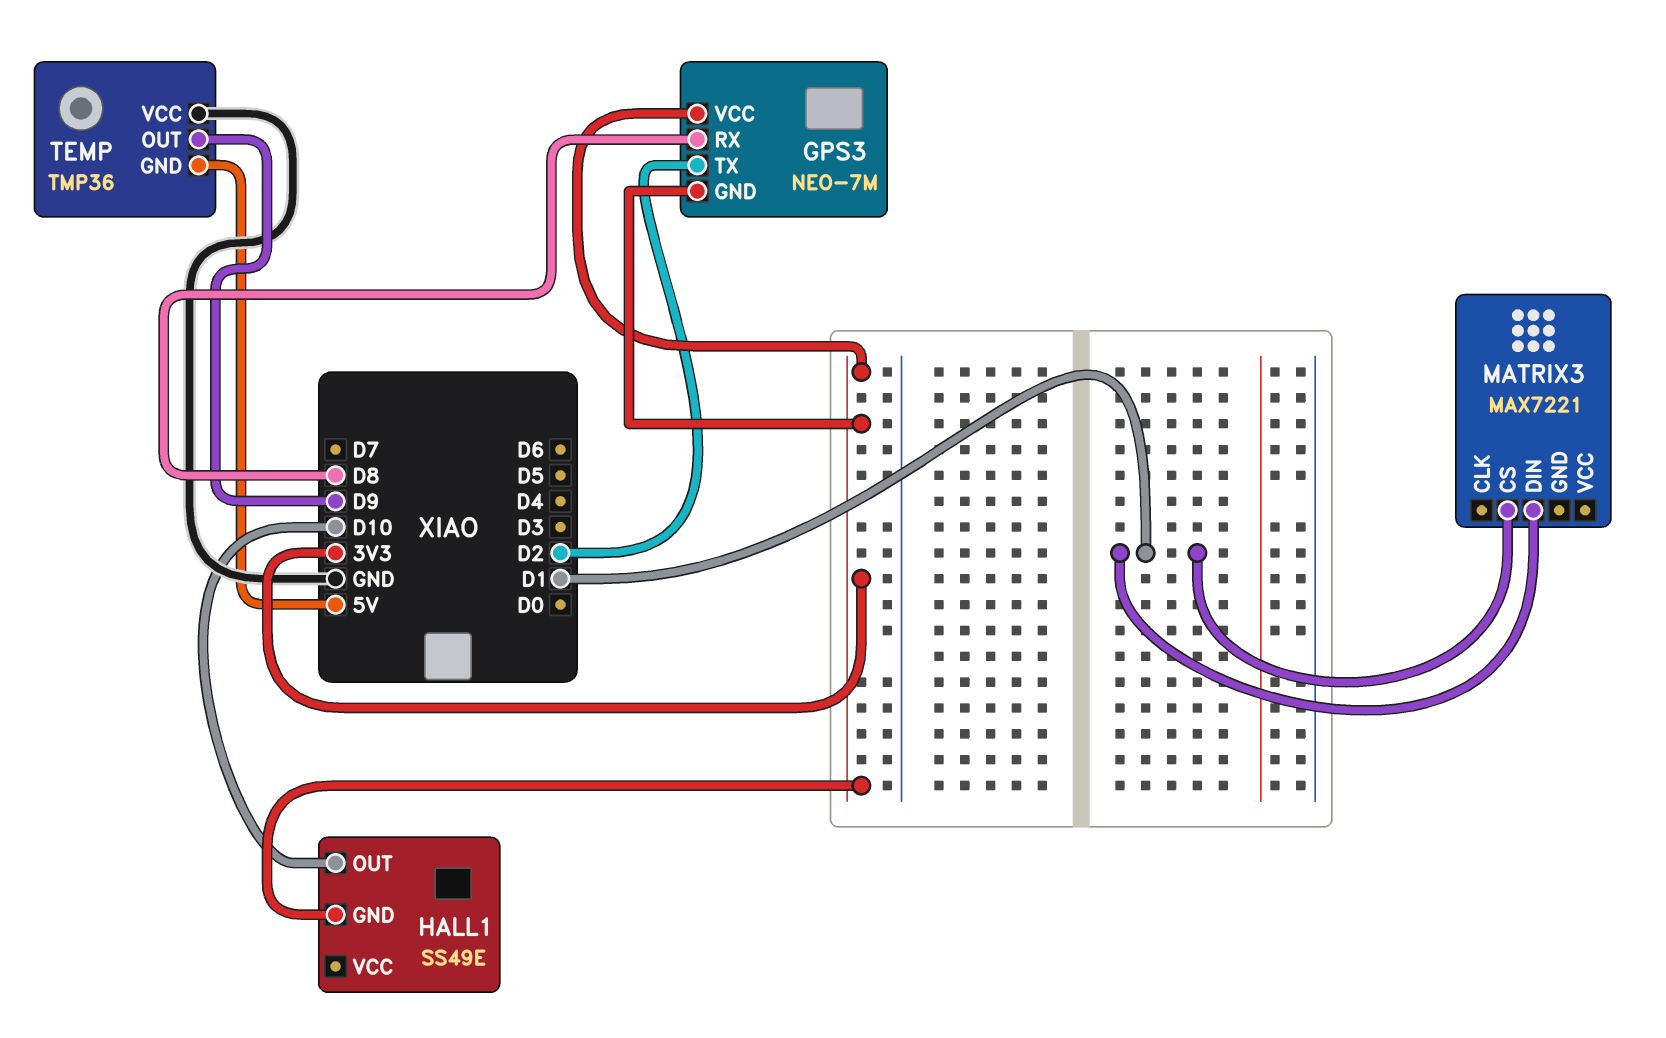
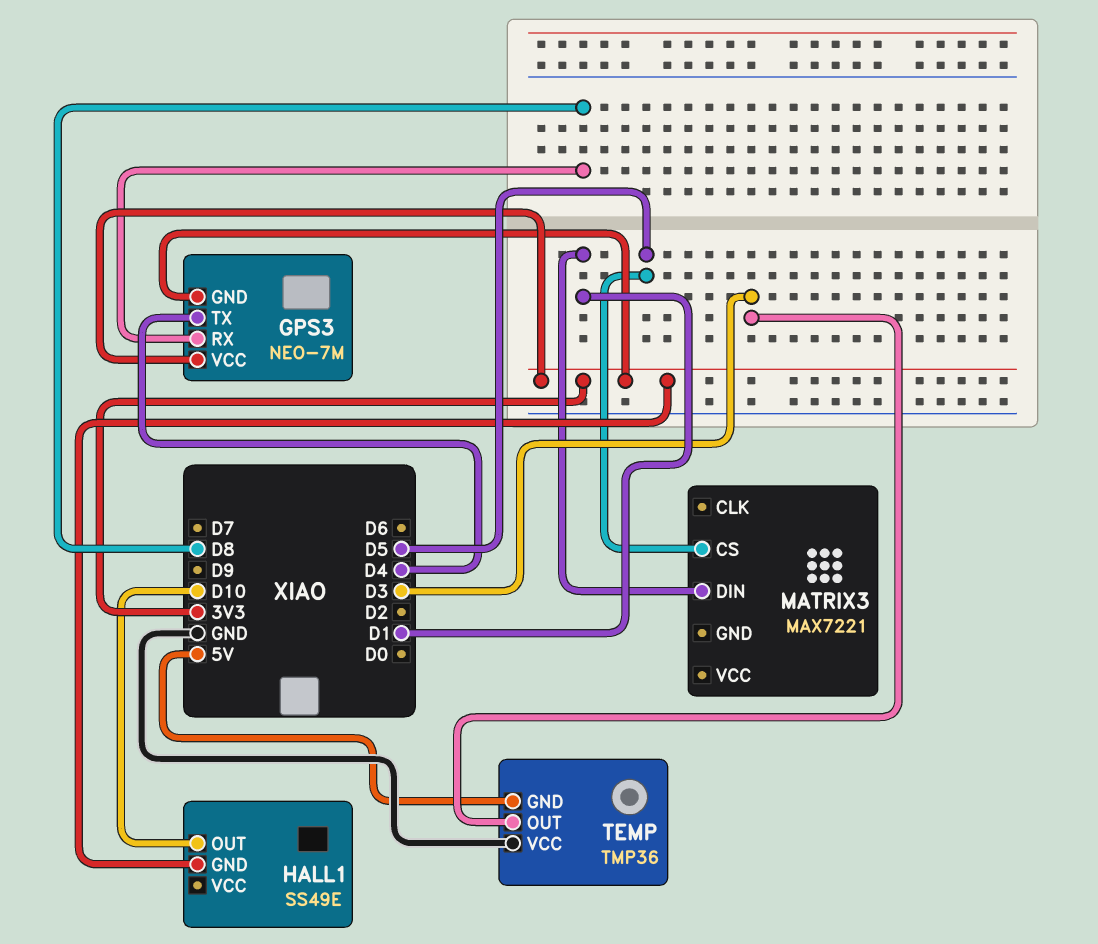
GPS3 pin TX: D2 -> D4
MATRIX3 pin CS: D1 -> D5
TEMP pin OUT: D9 -> D3

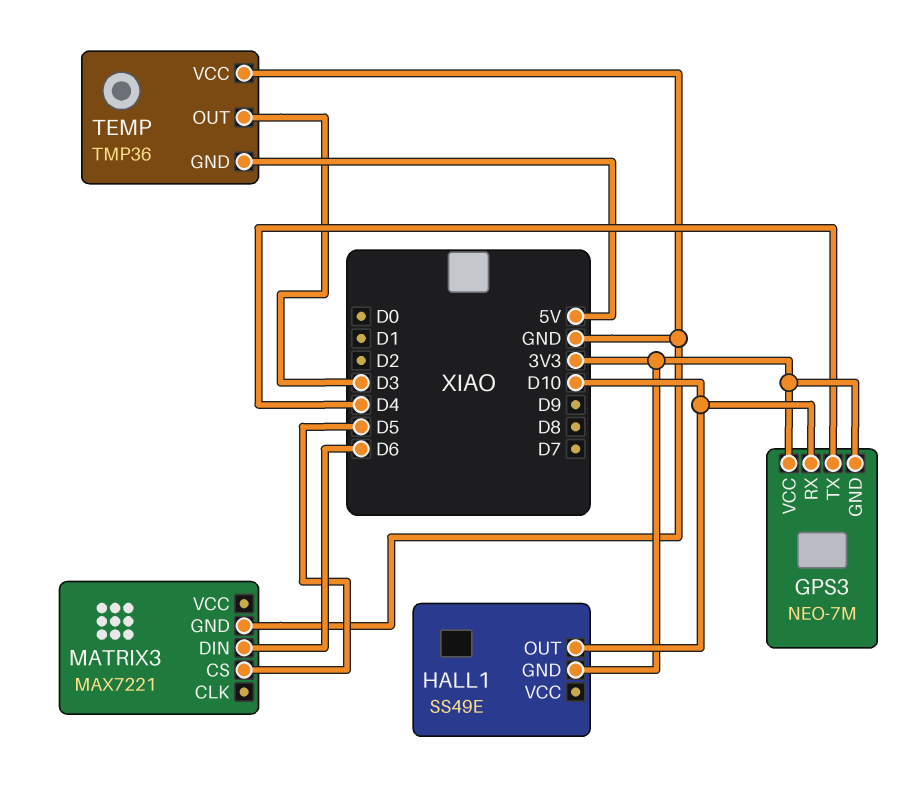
GPS3 pin RX: D8 -> D10
MATRIX3 pin DIN: D1 -> D6
MATRIX3 pin GND: none -> GND

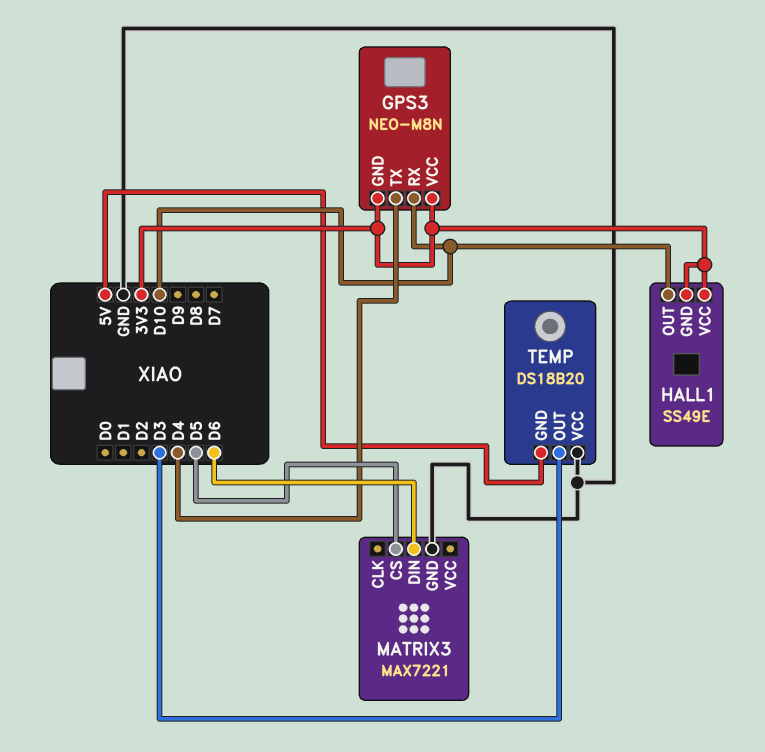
GPS3: NEO-7M -> NEO-M8N
HALL1 pin VCC: none -> 3V3
TEMP: TMP36 -> DS18B20

